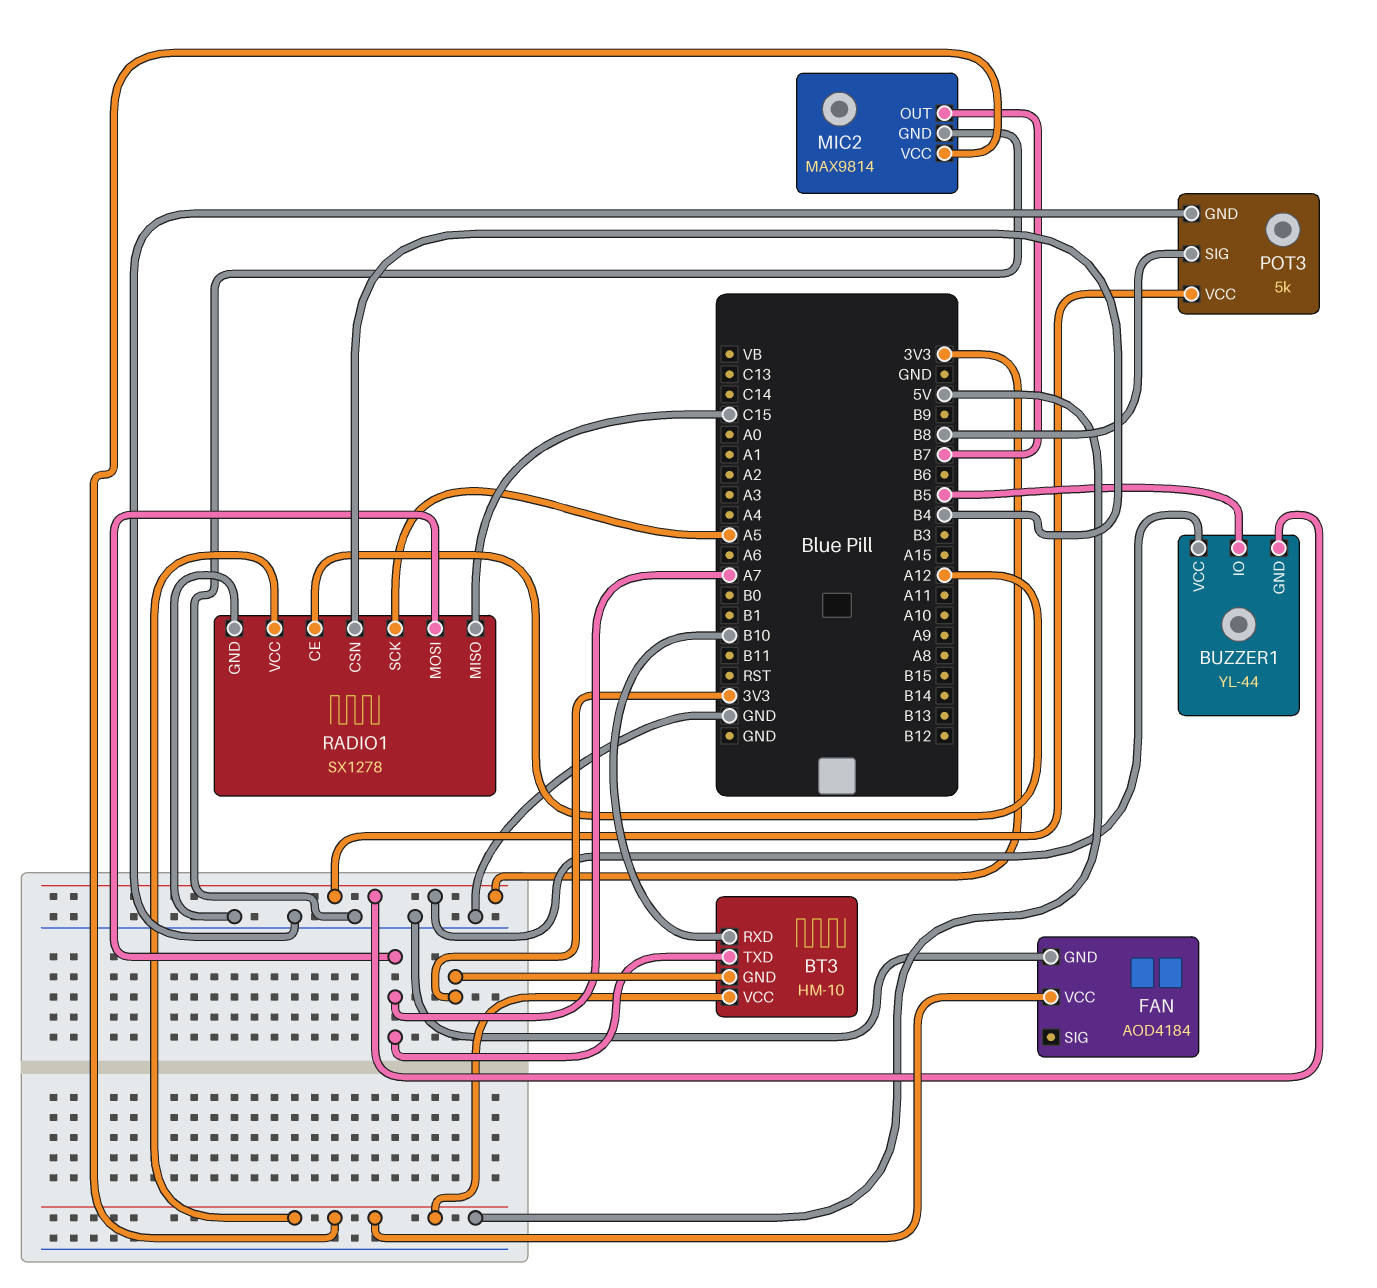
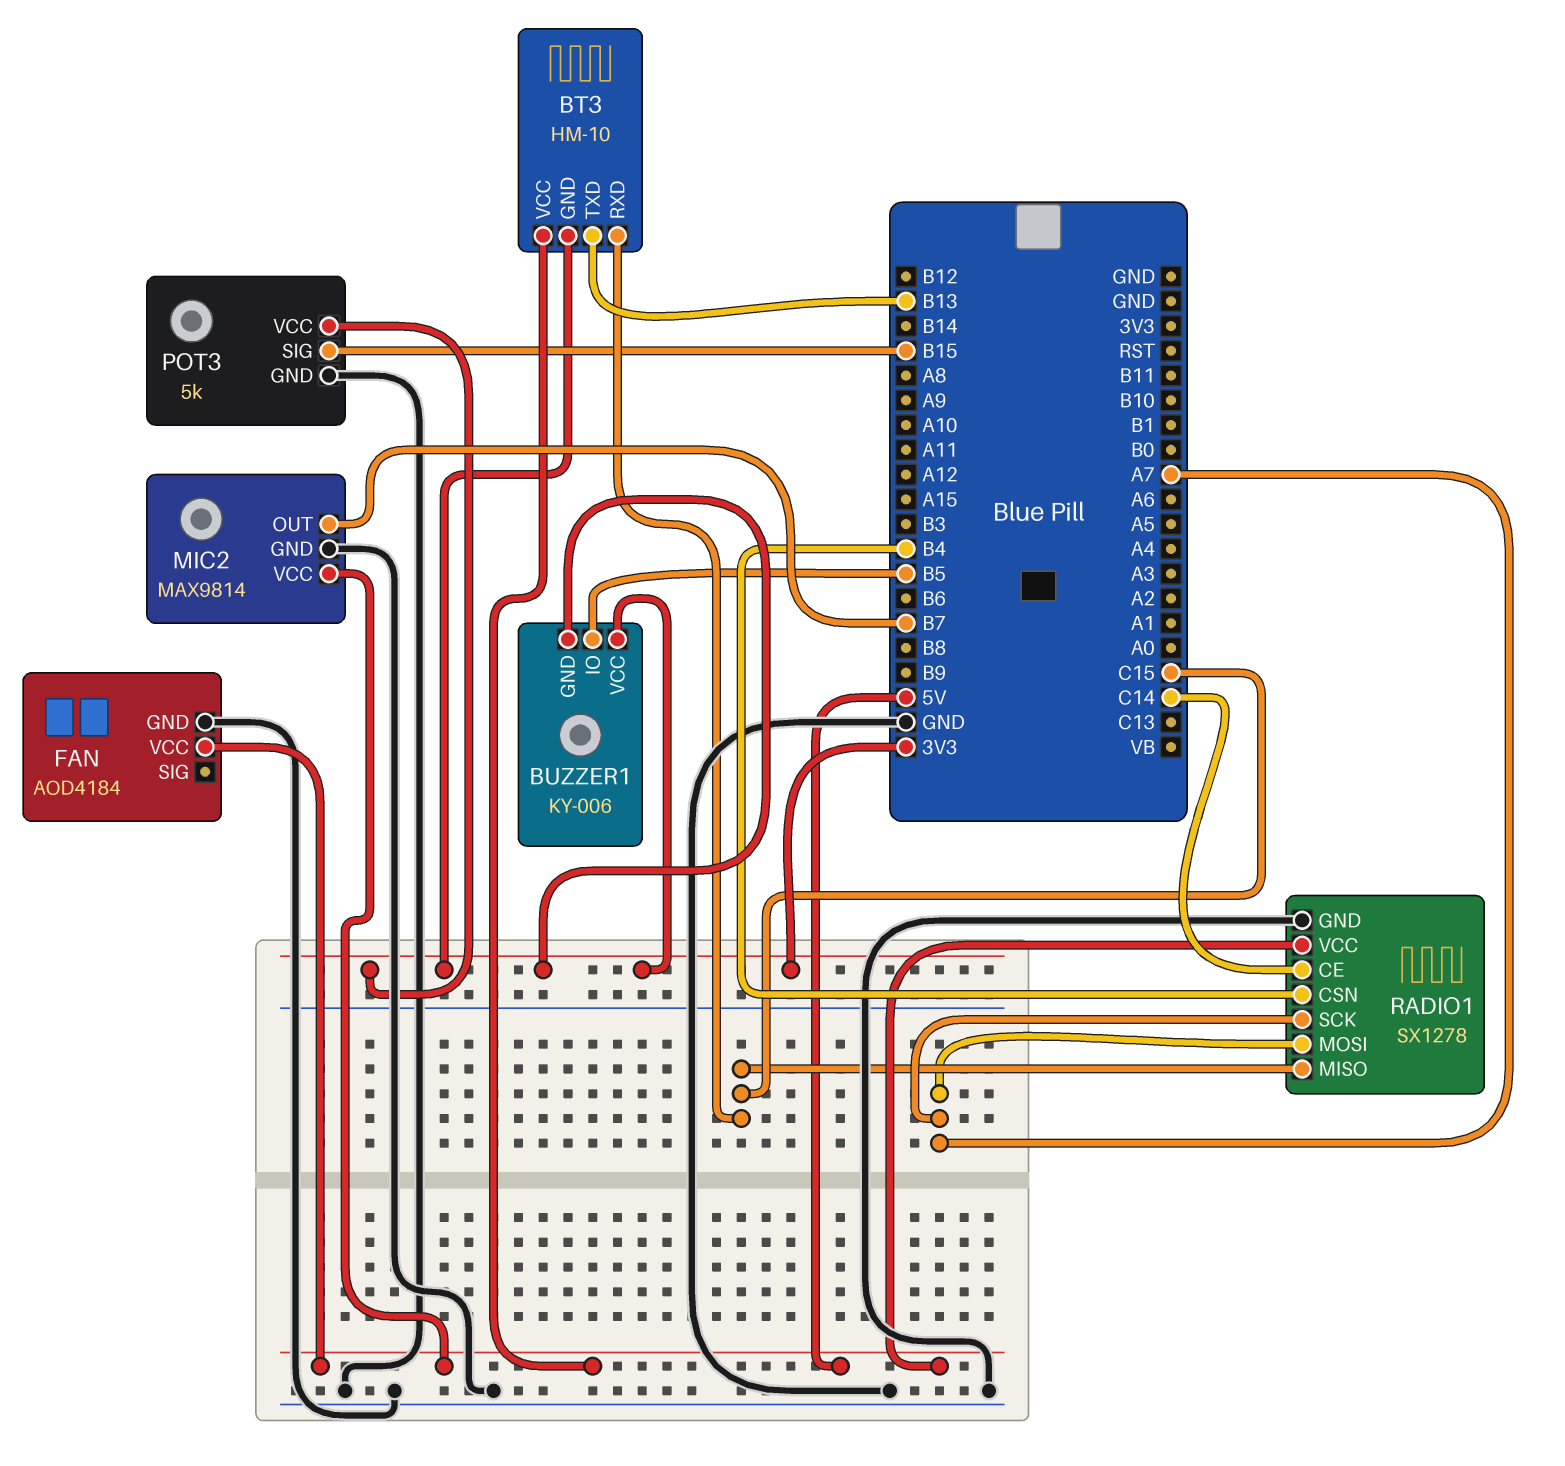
BT3 pin RXD: B10 -> C15
BT3 pin TXD: A7 -> B13
BUZZER1: YL-44 -> KY-006
POT3 pin SIG: B8 -> B15
RADIO1 pin CE: A12 -> C14
RADIO1 pin SCK: A5 -> A7

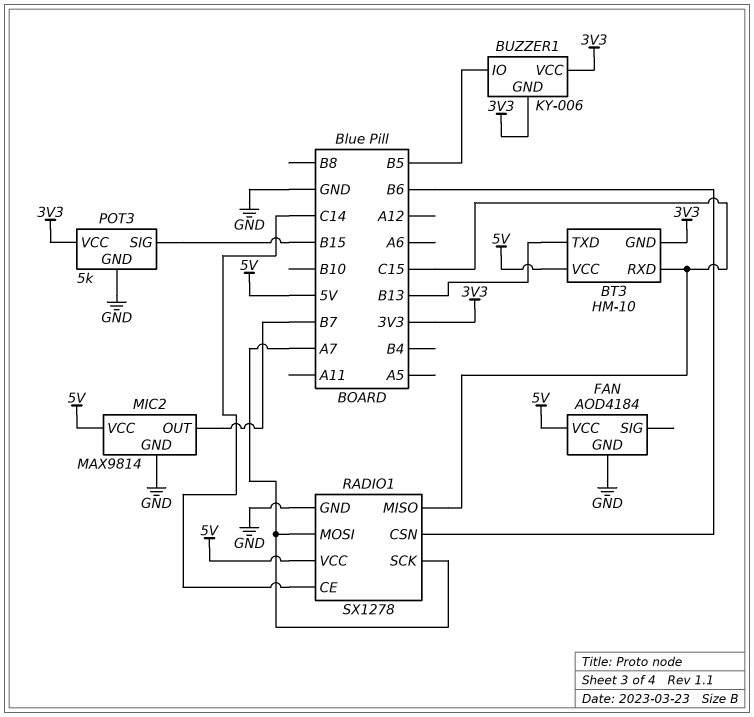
RADIO1 pin CSN: B4 -> B6

